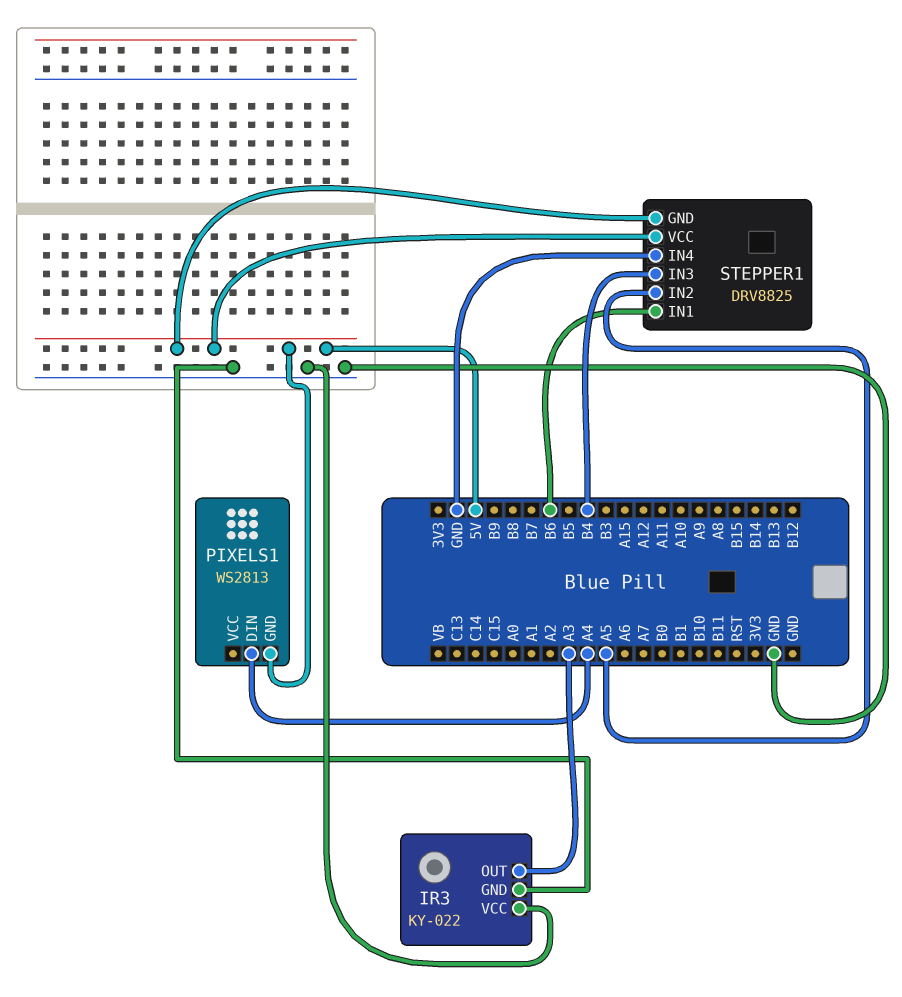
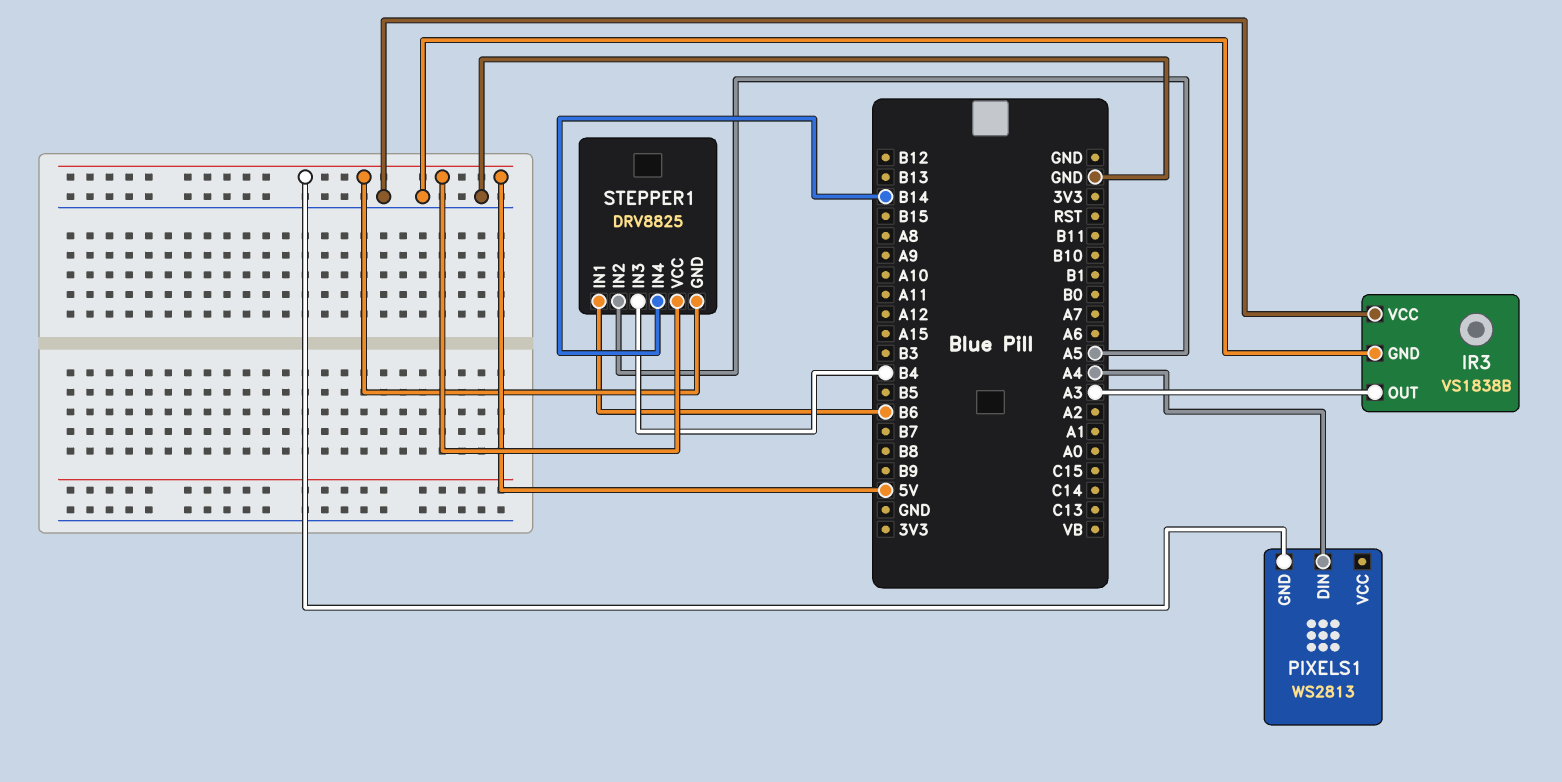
IR3: KY-022 -> VS1838B
STEPPER1 pin IN4: GND -> B14

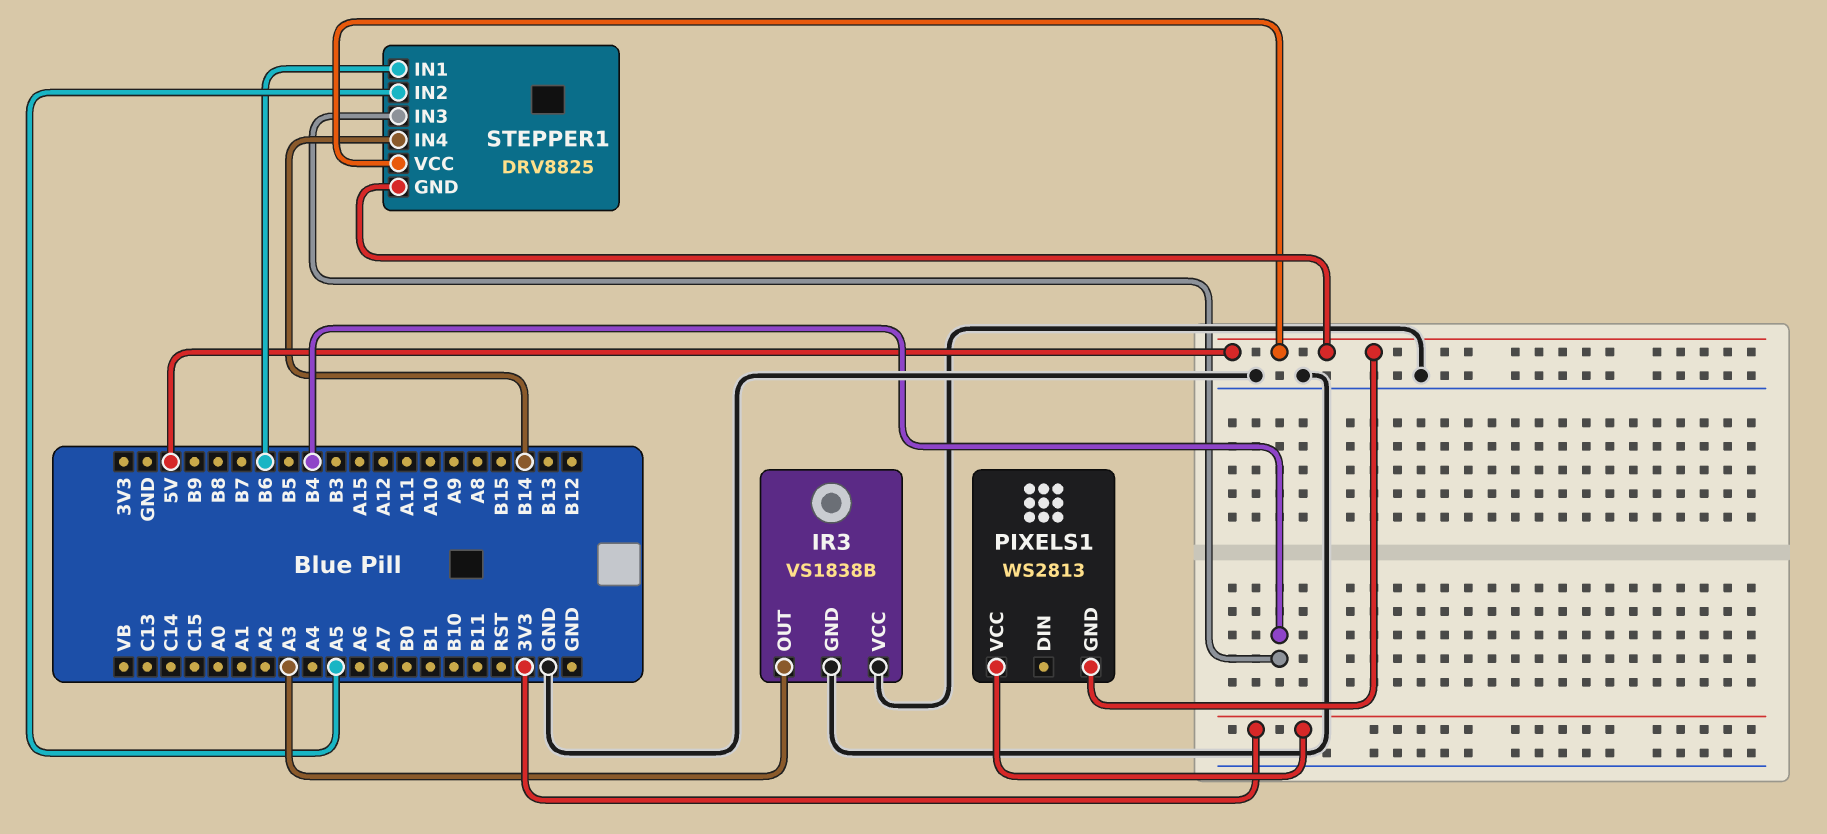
PIXELS1 pin DIN: A4 -> none
PIXELS1 pin VCC: none -> 3V3

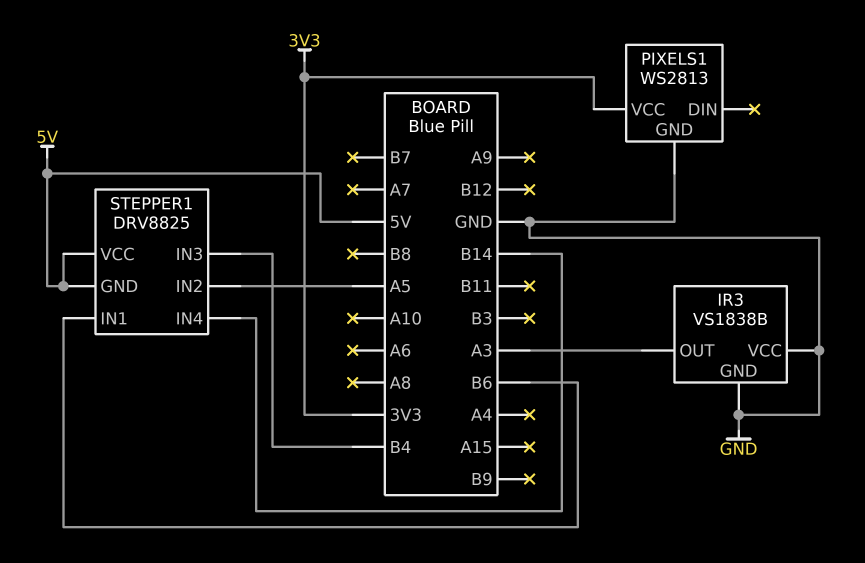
PIXELS1 pin GND: 5V -> GND

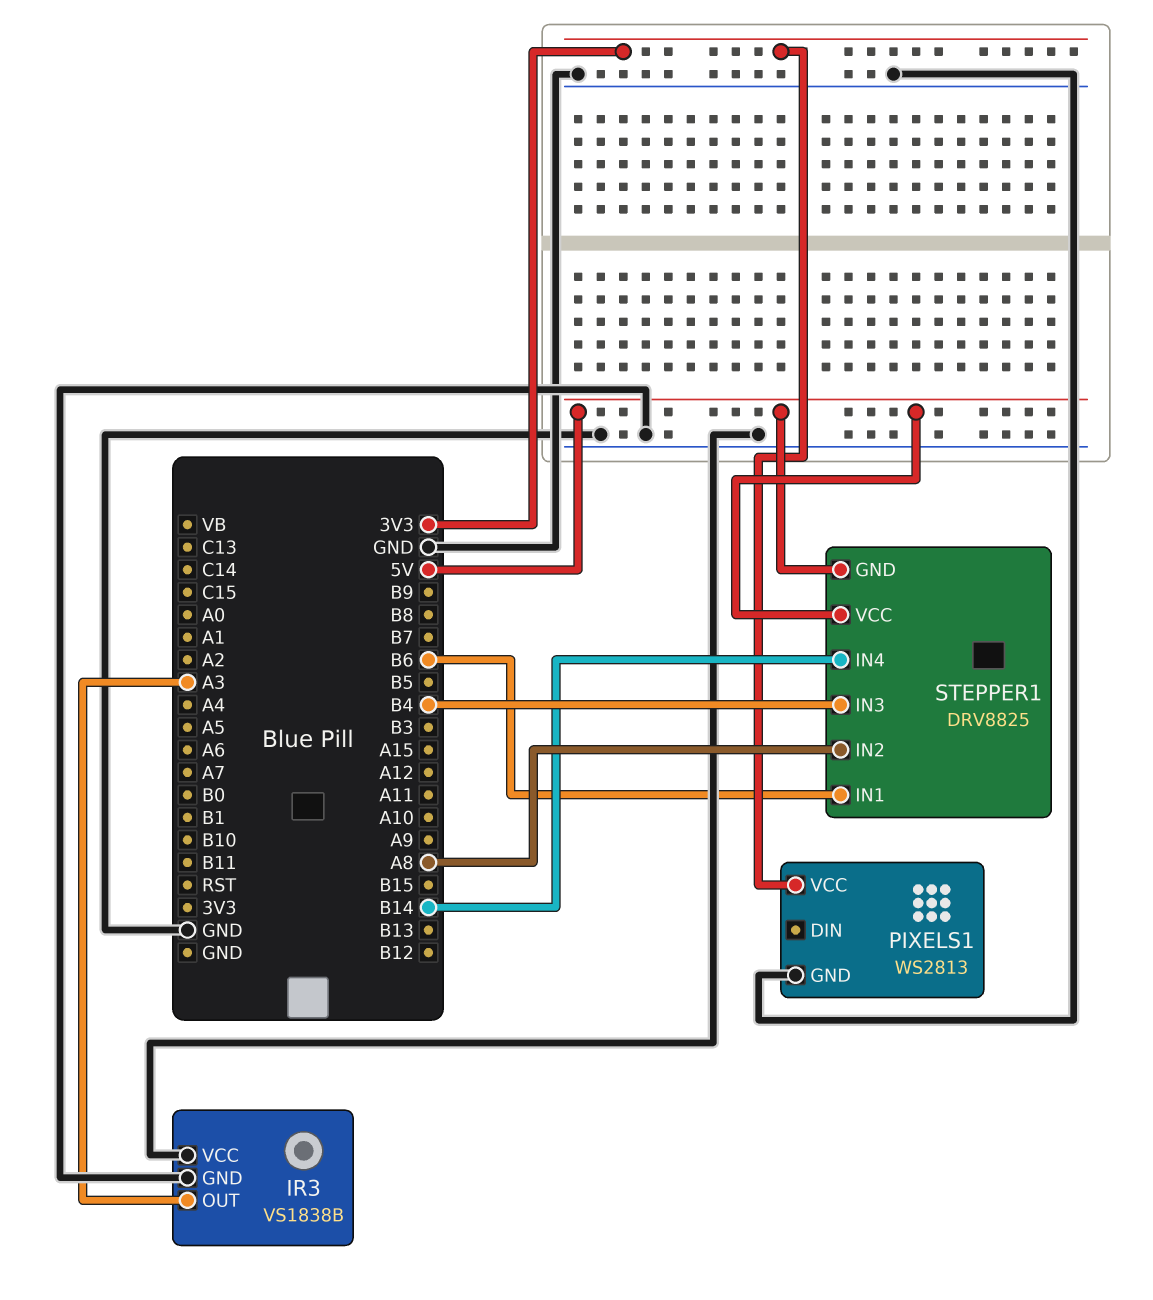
STEPPER1 pin IN2: A5 -> A8

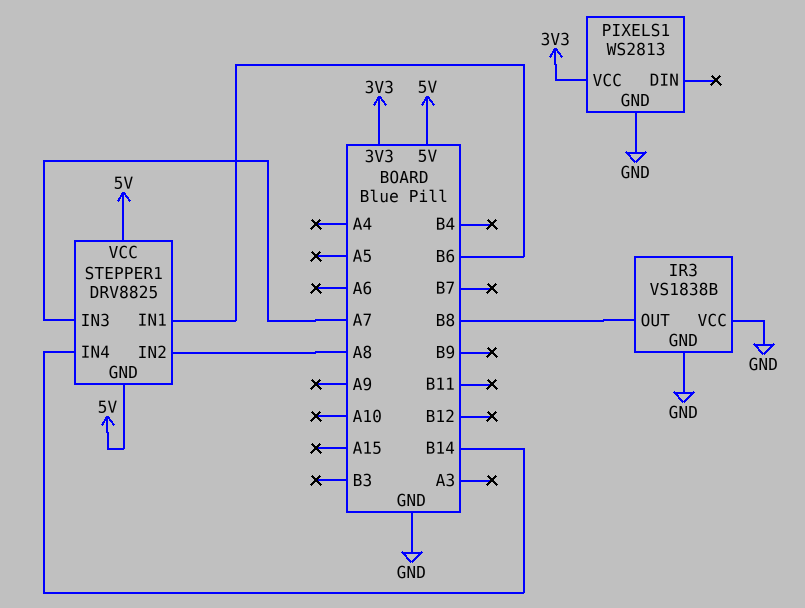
IR3 pin OUT: A3 -> B8
STEPPER1 pin IN3: B4 -> A7

